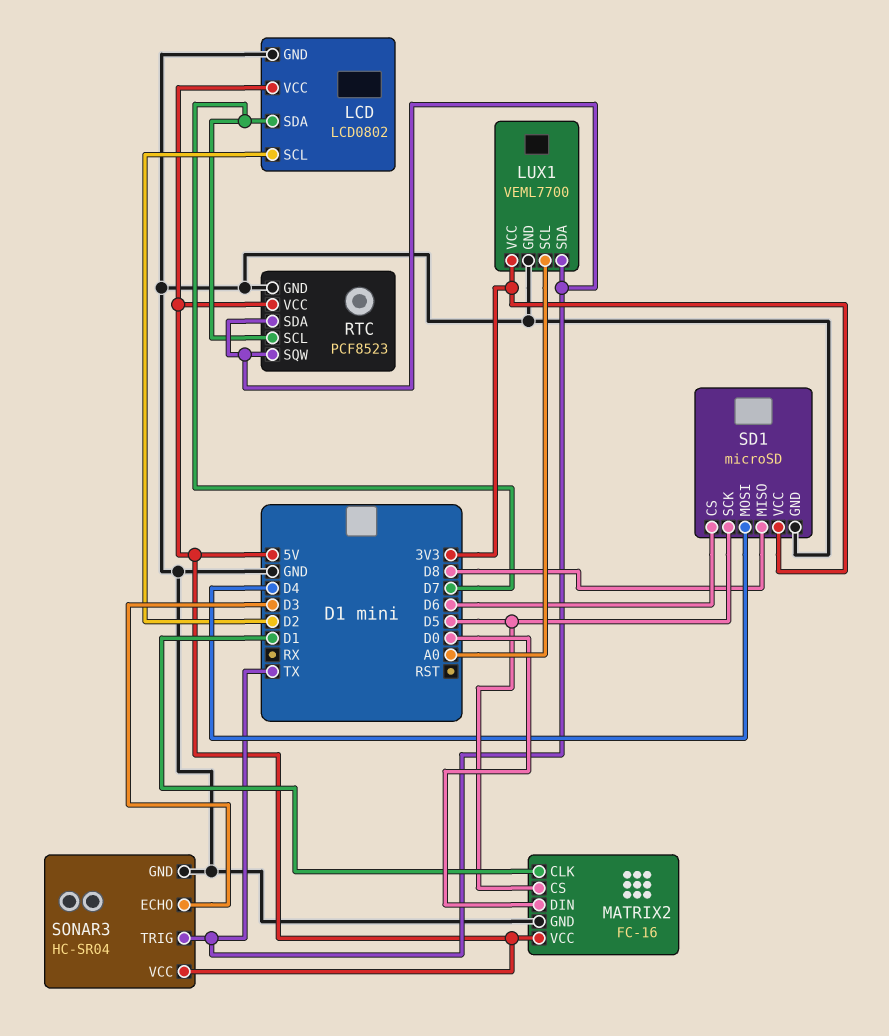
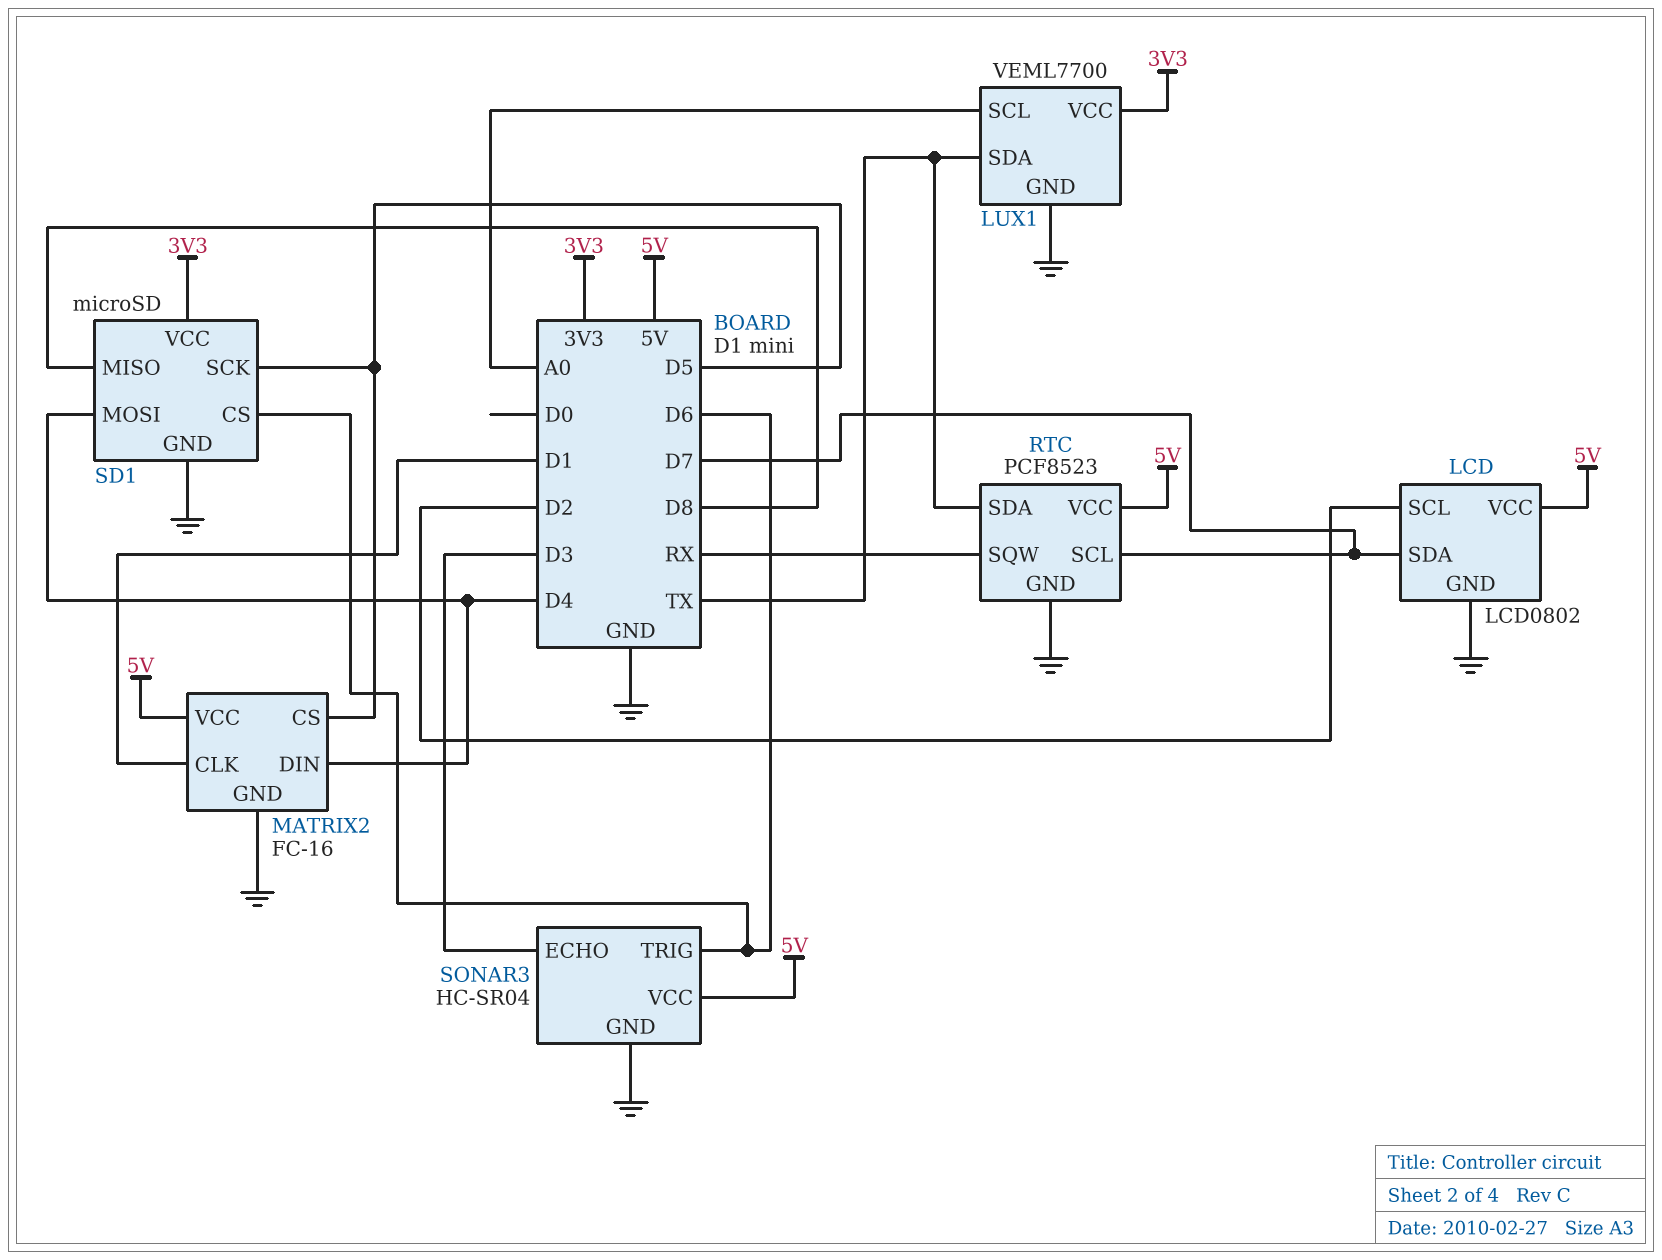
MATRIX2 pin DIN: D0 -> D4
RTC pin SQW: TX -> RX
SONAR3 pin TRIG: TX -> D6

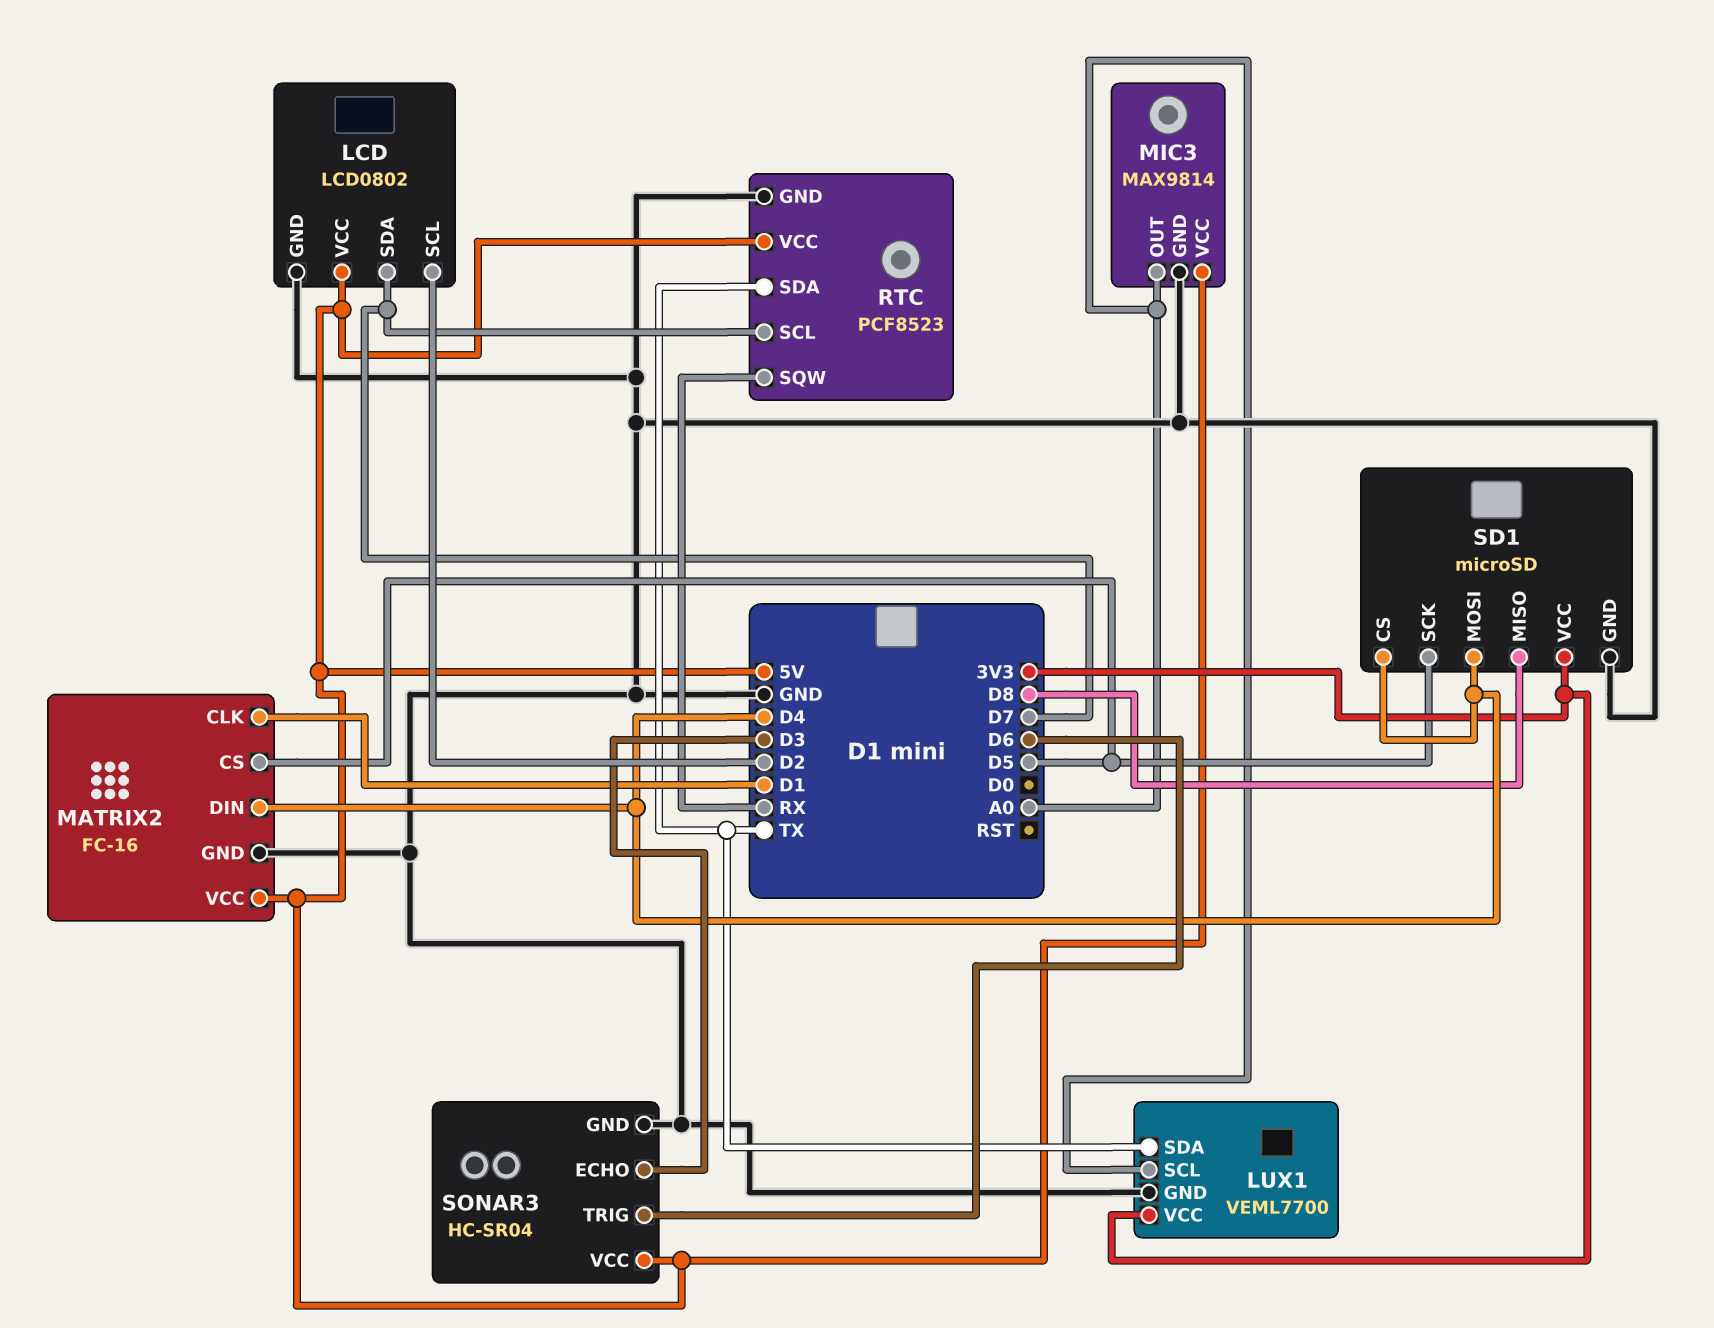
MIC3: none -> MAX9814
MIC3 pin GND: none -> GND
MIC3 pin OUT: none -> A0
MIC3 pin VCC: none -> 5V
SD1 pin CS: D6 -> D4

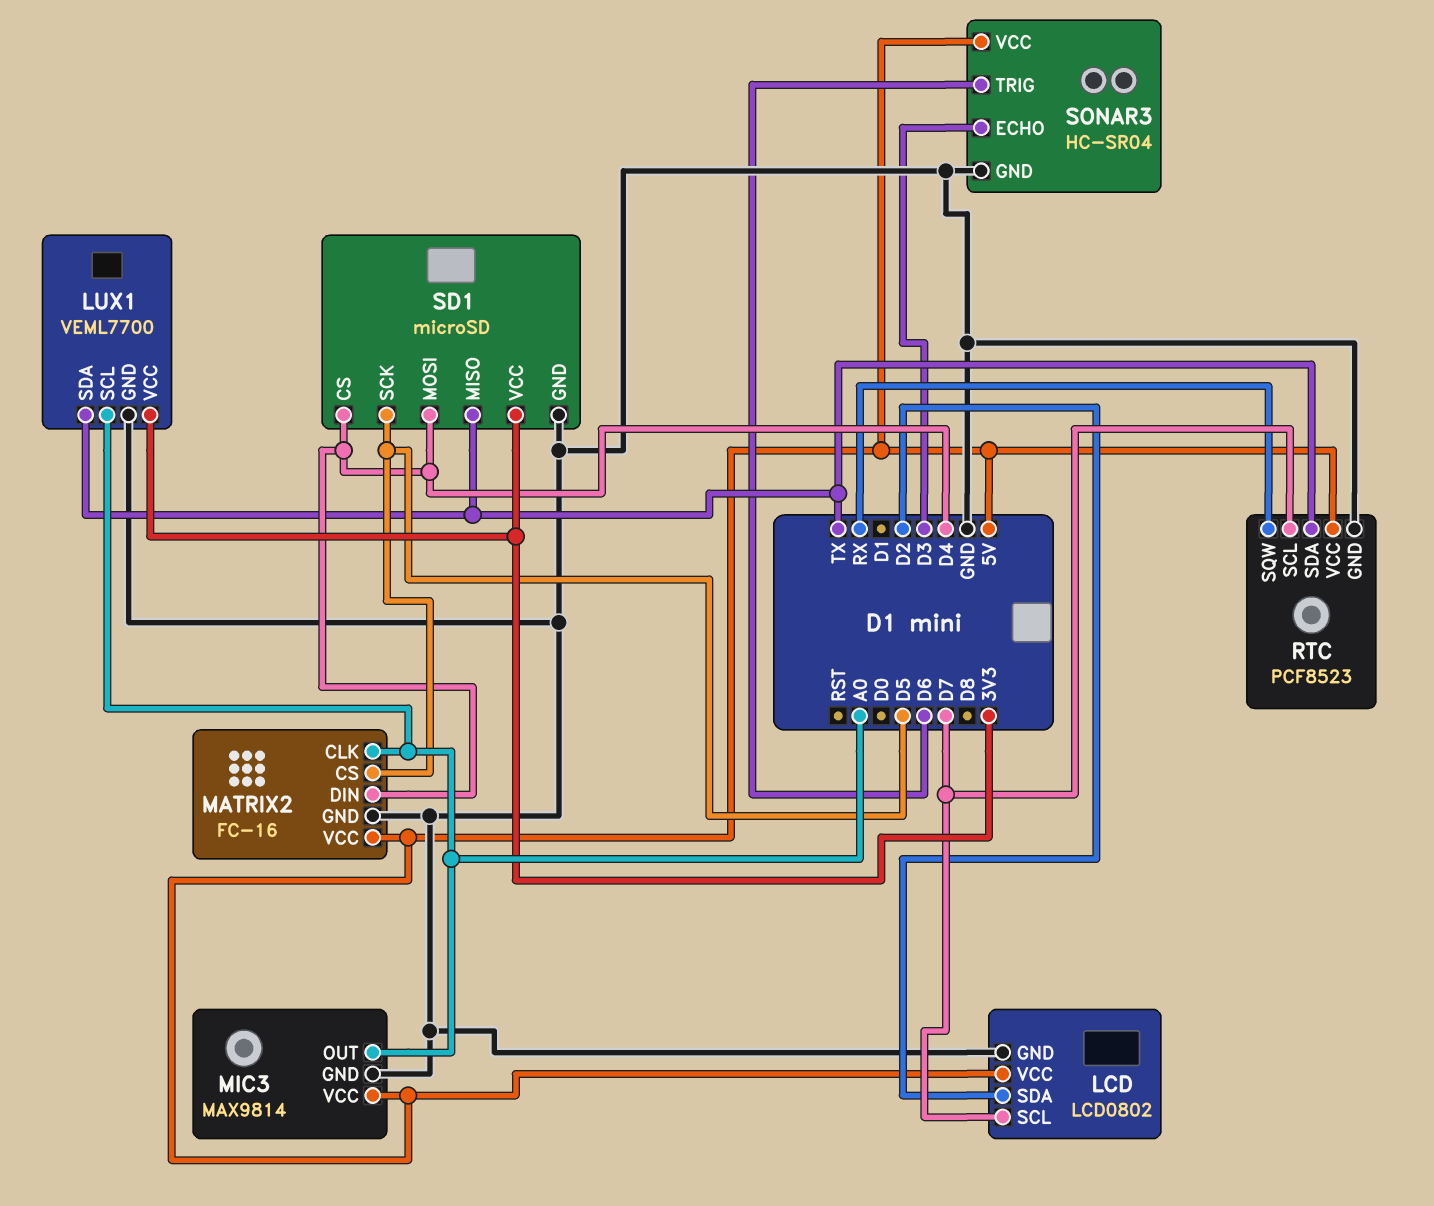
LCD pin SCL: D2 -> D7
LCD pin SDA: D7 -> D2
MATRIX2 pin CLK: D1 -> A0
SD1 pin MISO: D8 -> TX

